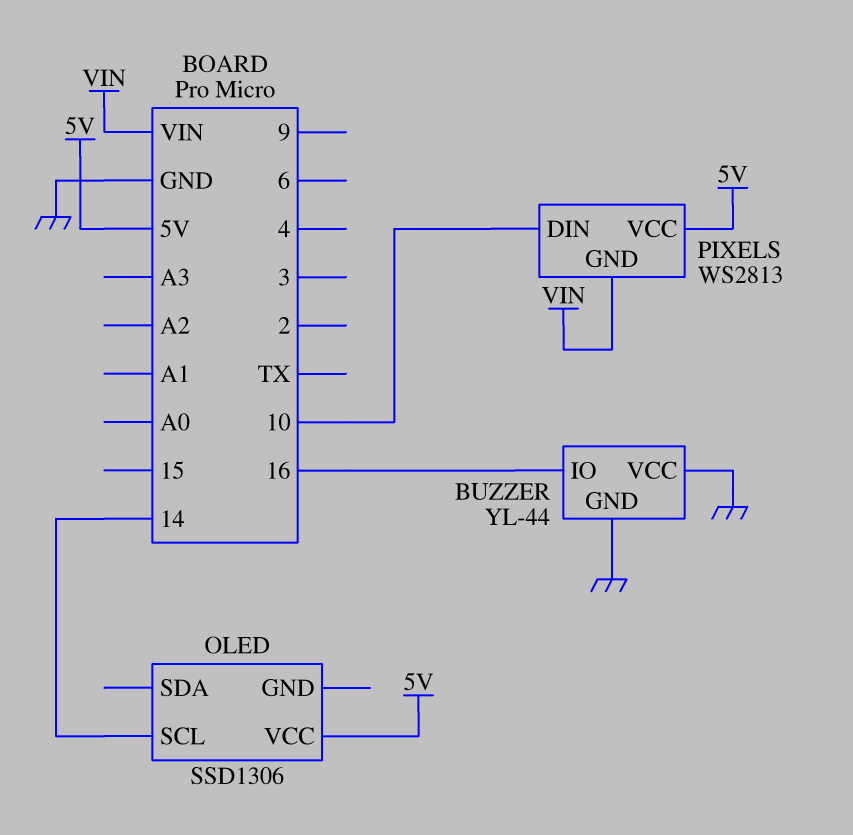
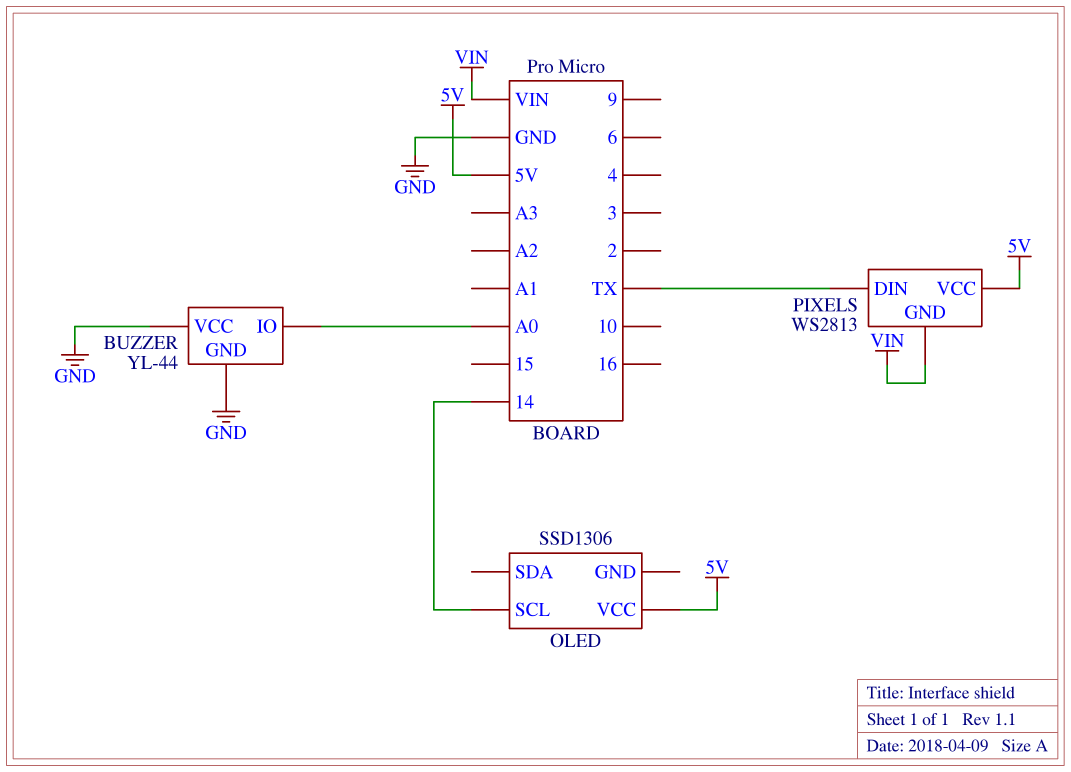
BUZZER pin IO: 16 -> A0
PIXELS pin DIN: 10 -> TX

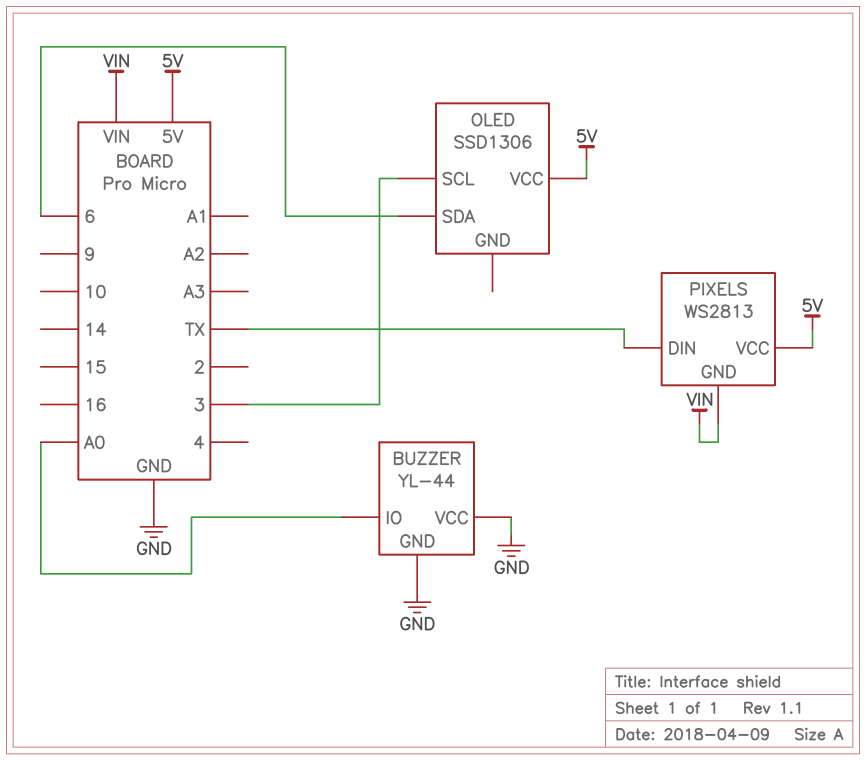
OLED pin SCL: 14 -> 3
OLED pin SDA: none -> 6

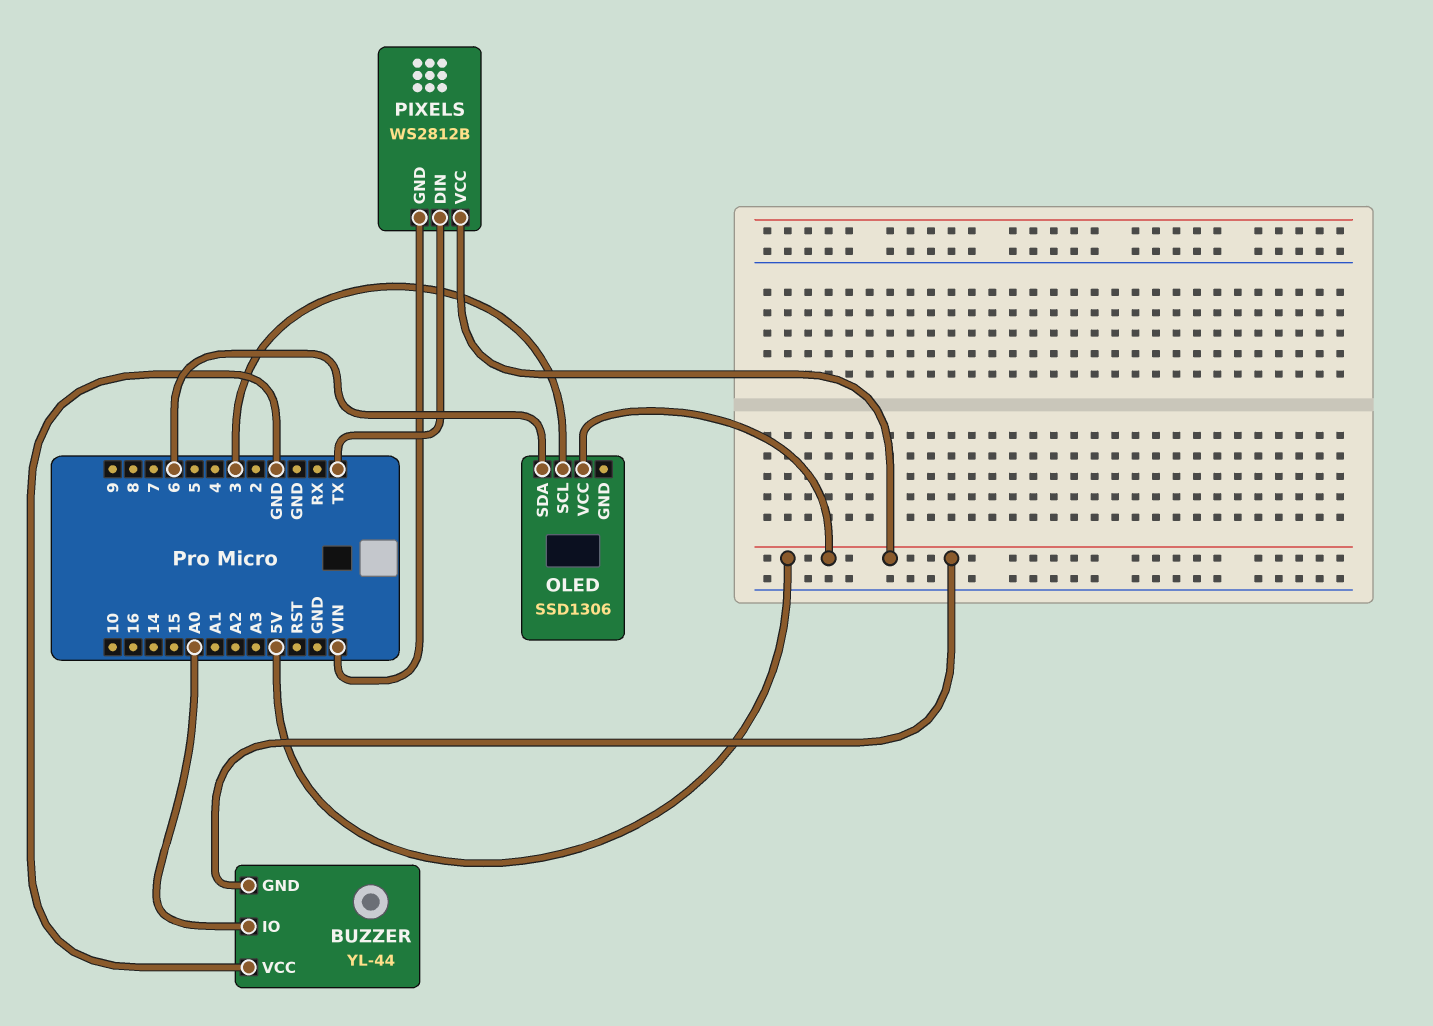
BUZZER pin GND: GND -> 5V
PIXELS: WS2813 -> WS2812B

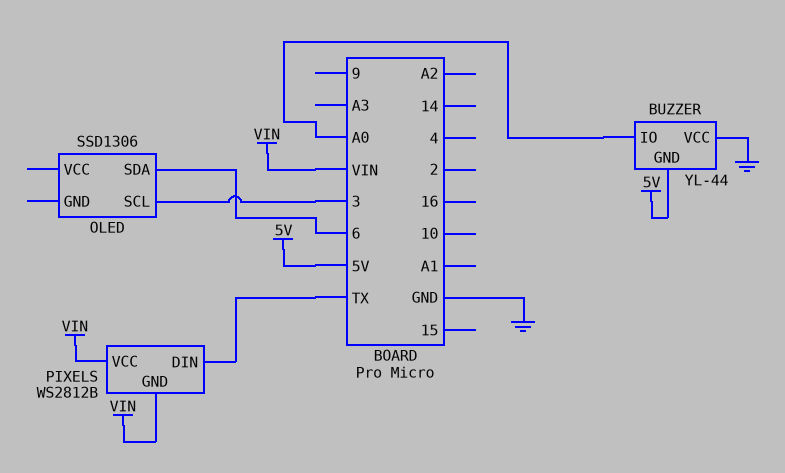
OLED pin VCC: 5V -> none
PIXELS pin VCC: 5V -> VIN

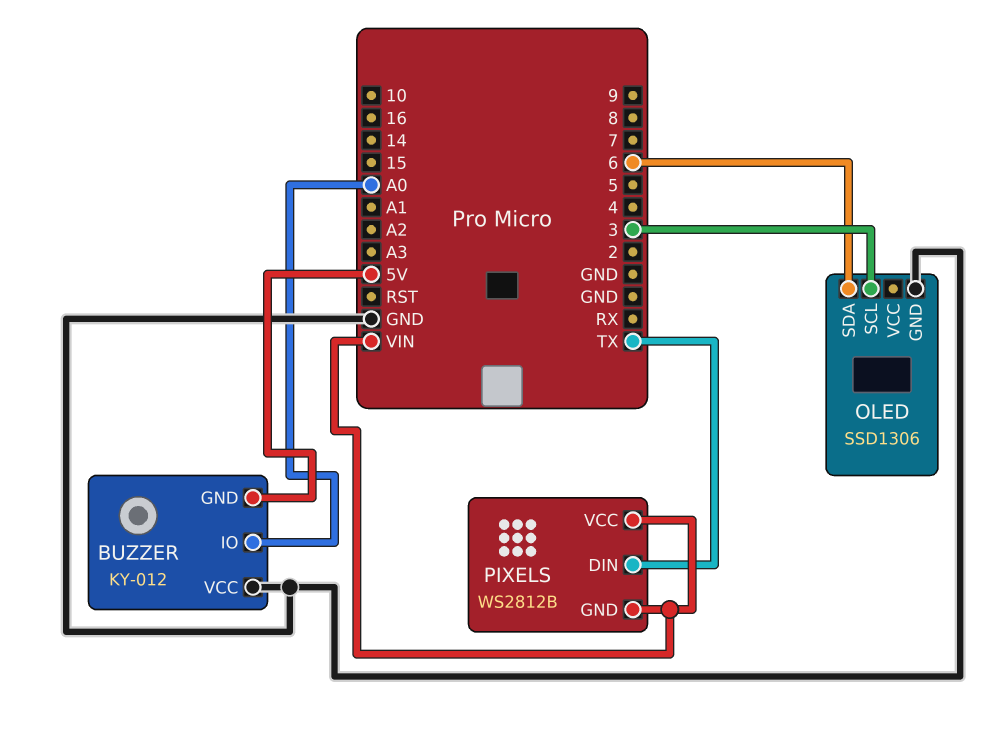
BUZZER: YL-44 -> KY-012
OLED pin GND: none -> GND

